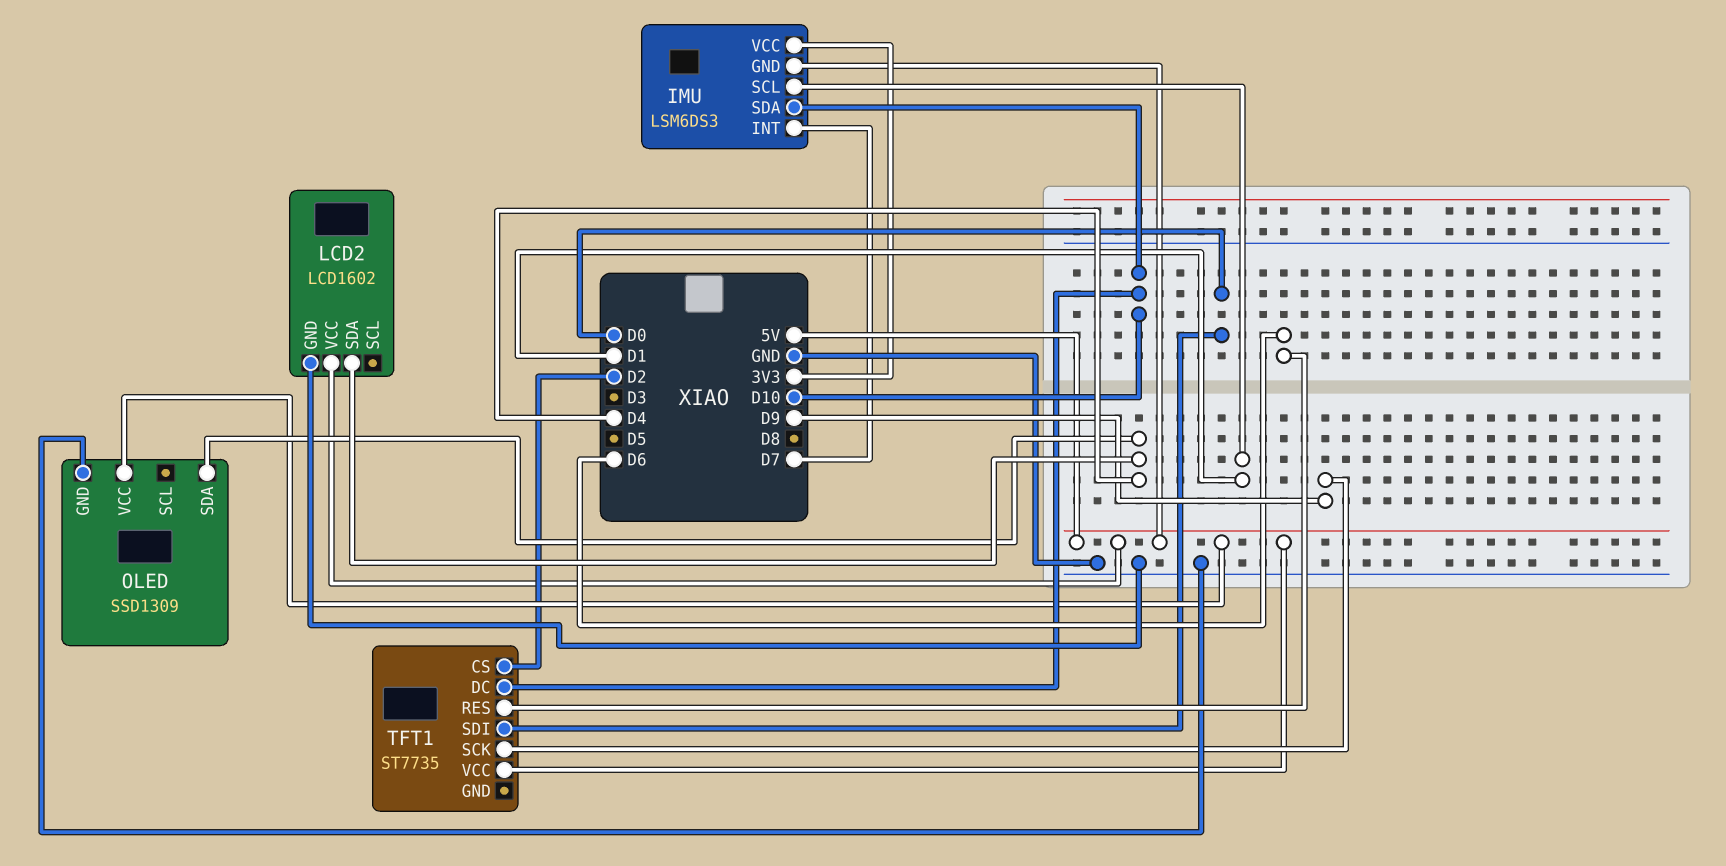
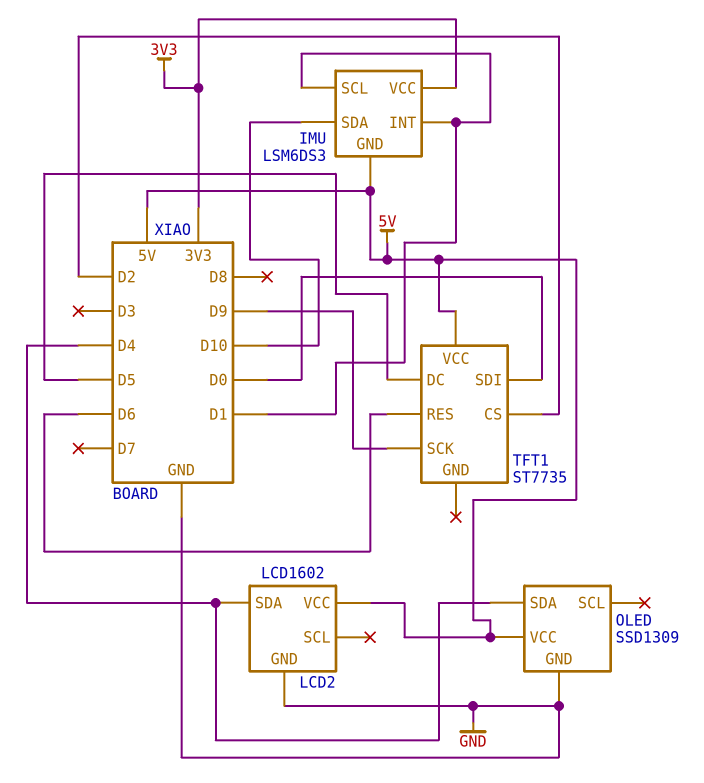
IMU pin INT: D7 -> D1
TFT1 pin DC: D10 -> D5

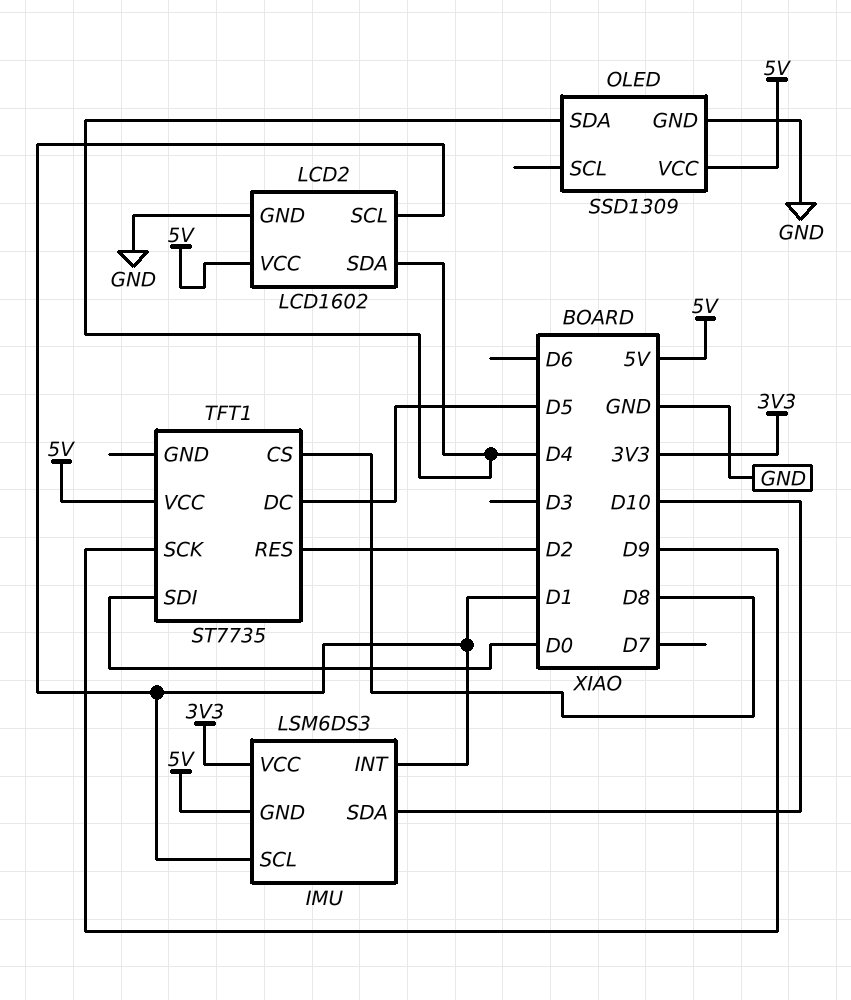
LCD2 pin SCL: none -> D1
TFT1 pin CS: D2 -> D8
TFT1 pin RES: D6 -> D2

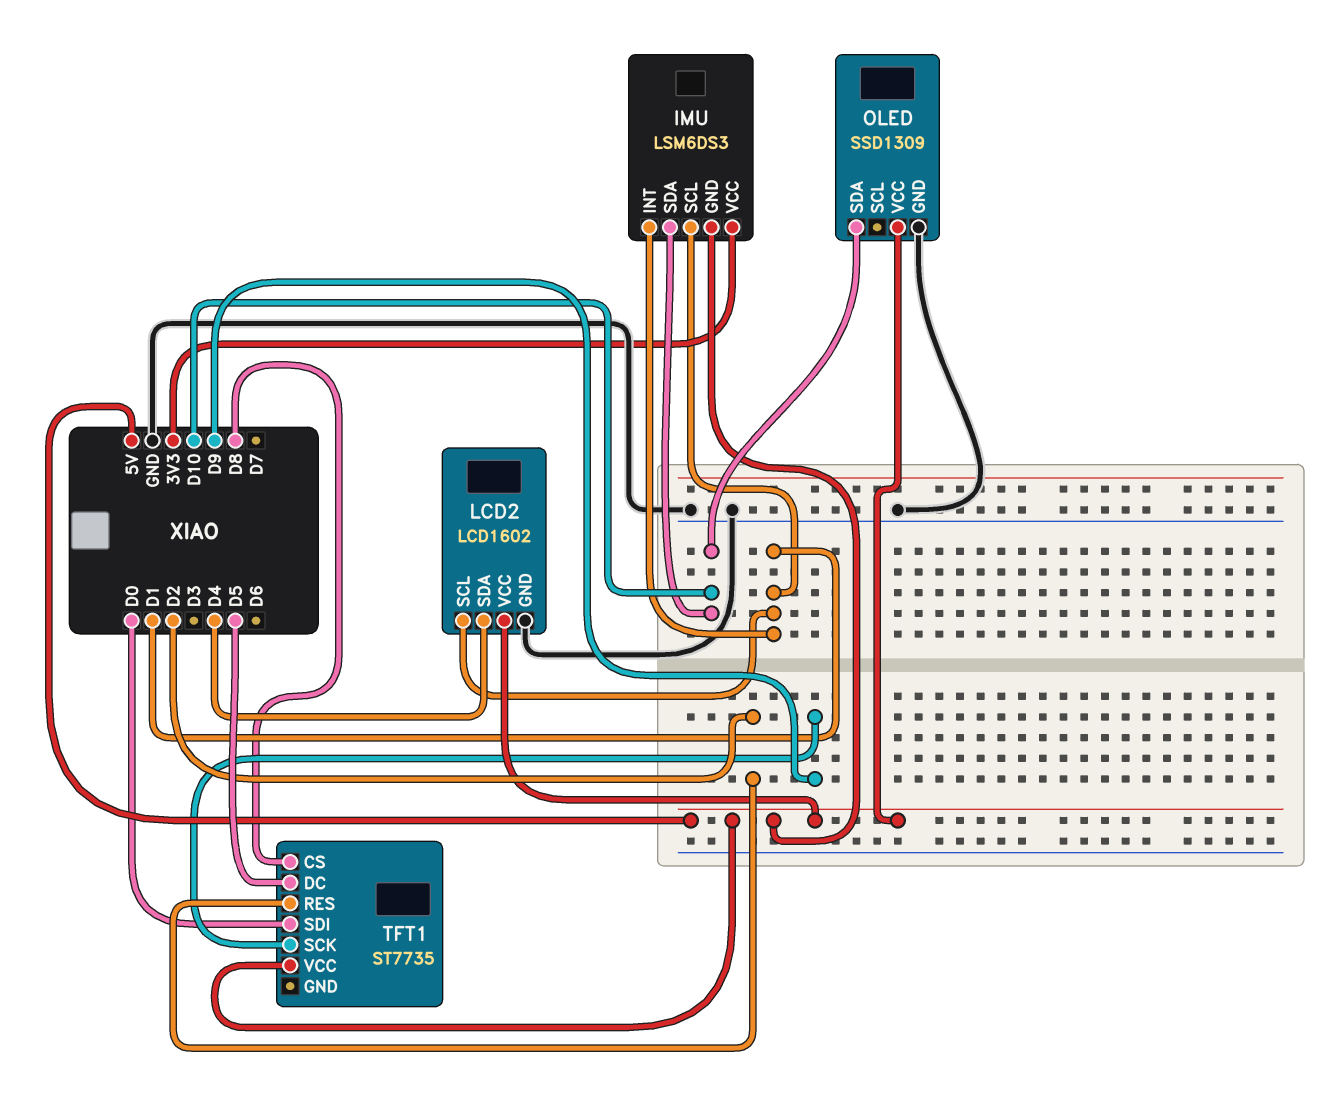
OLED pin SDA: D4 -> D10

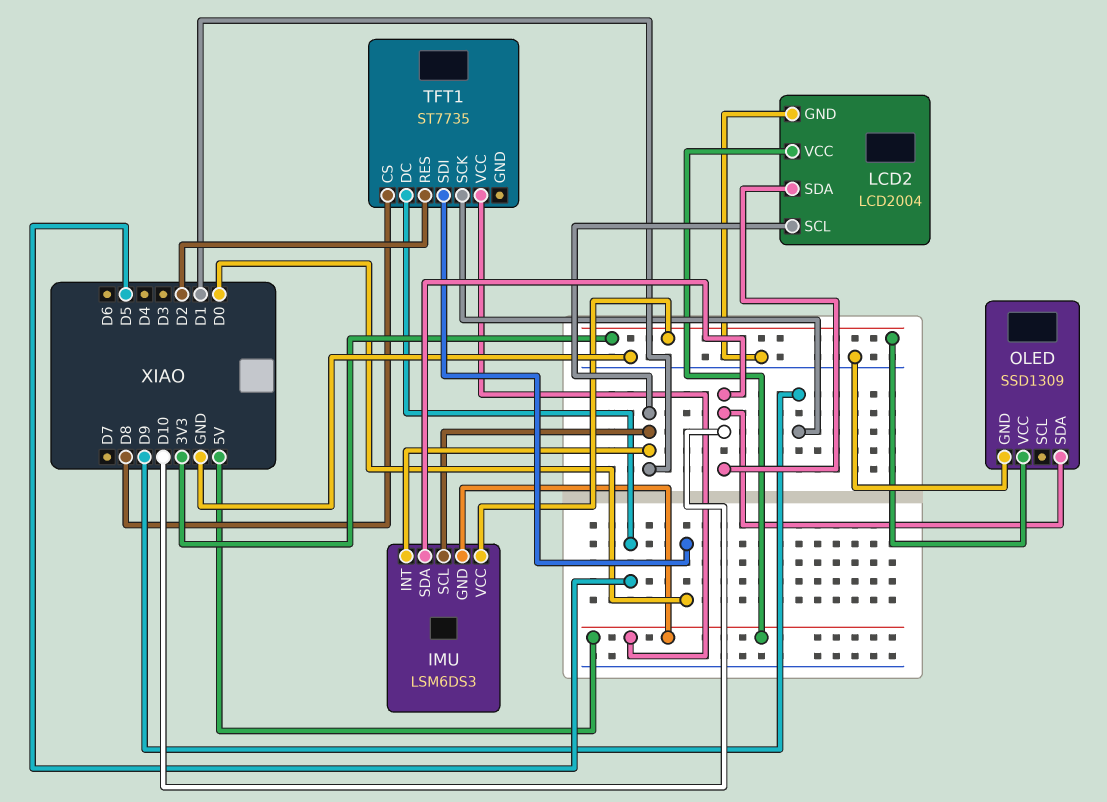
LCD2: LCD1602 -> LCD2004
LCD2 pin SDA: D4 -> D10
OLED pin VCC: 5V -> 3V3

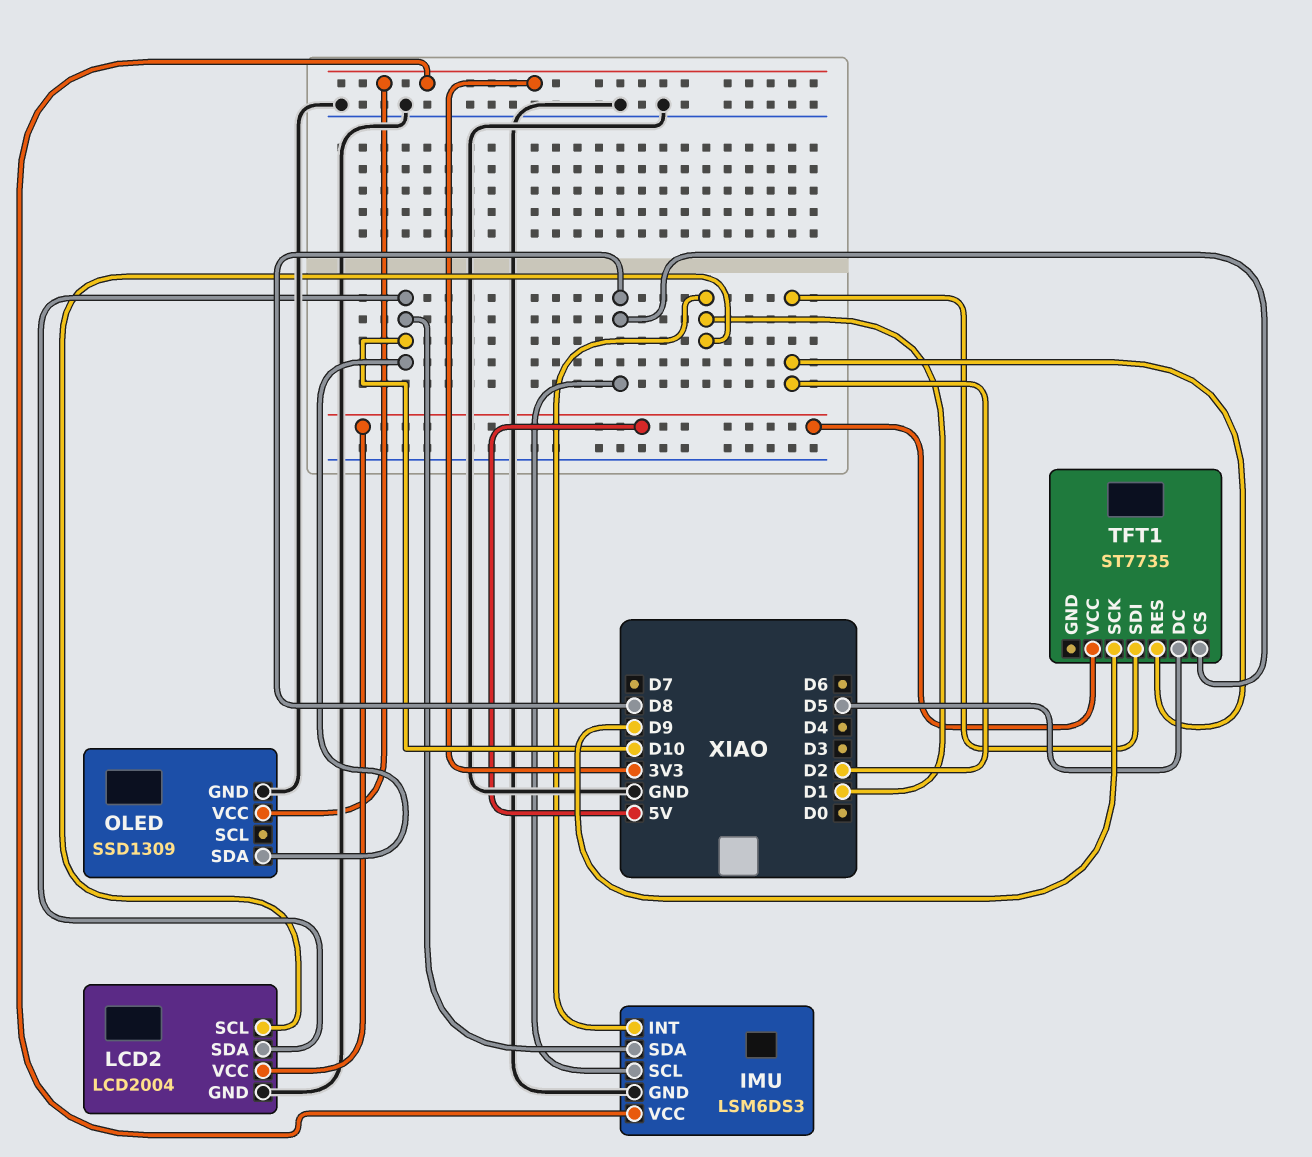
IMU pin GND: 5V -> GND
IMU pin SCL: D1 -> D8
TFT1 pin SDI: D0 -> D2

